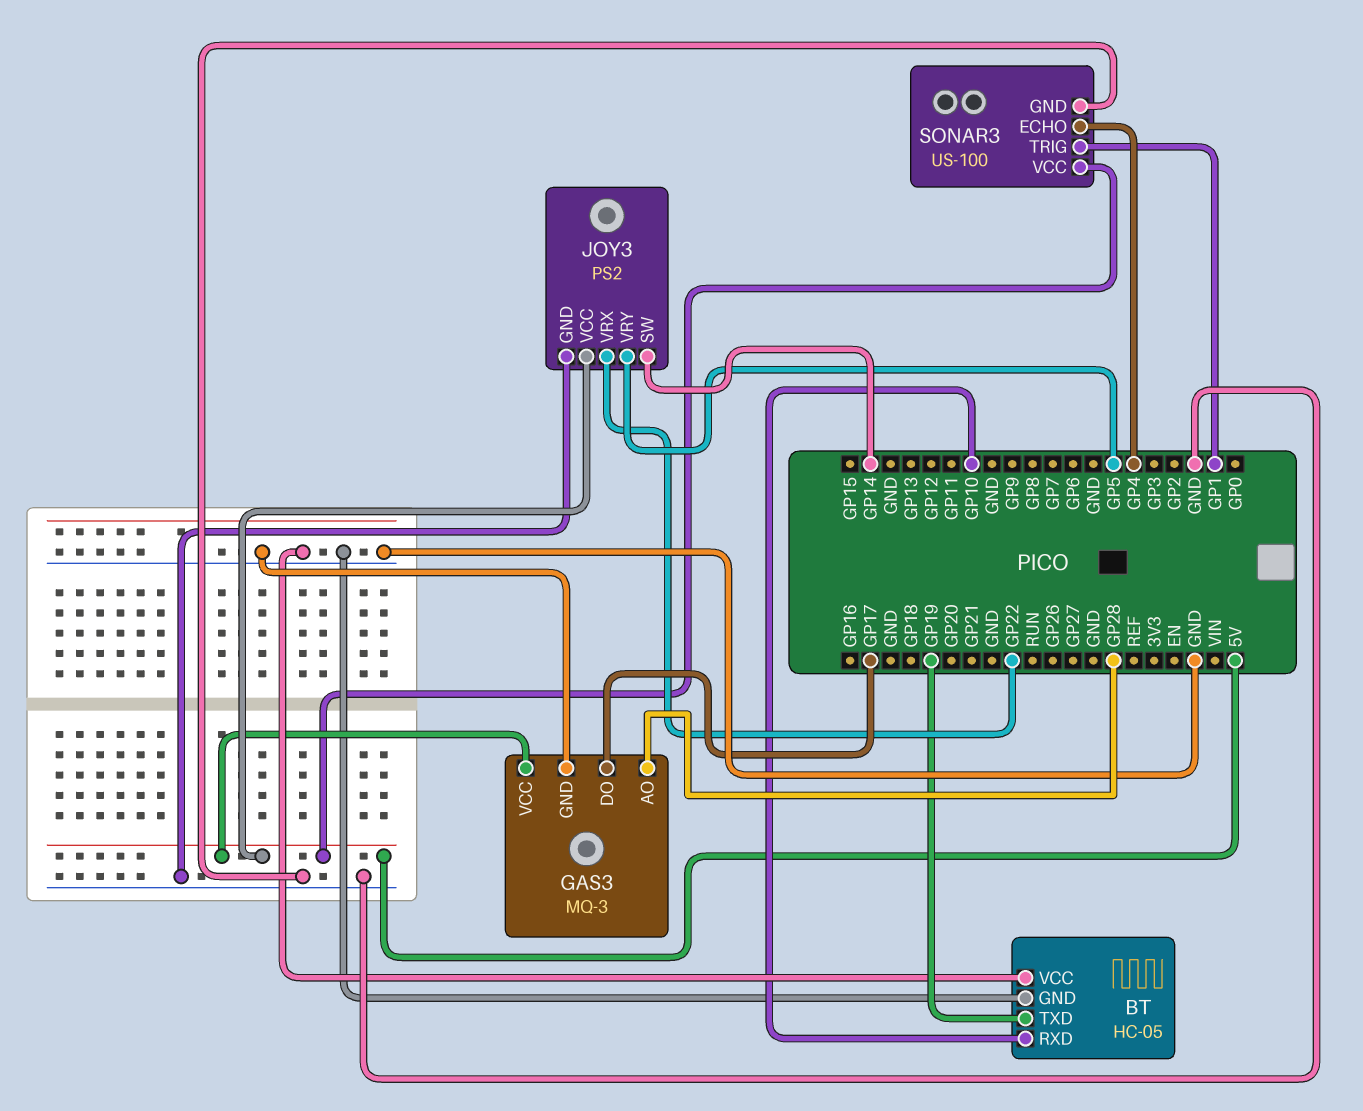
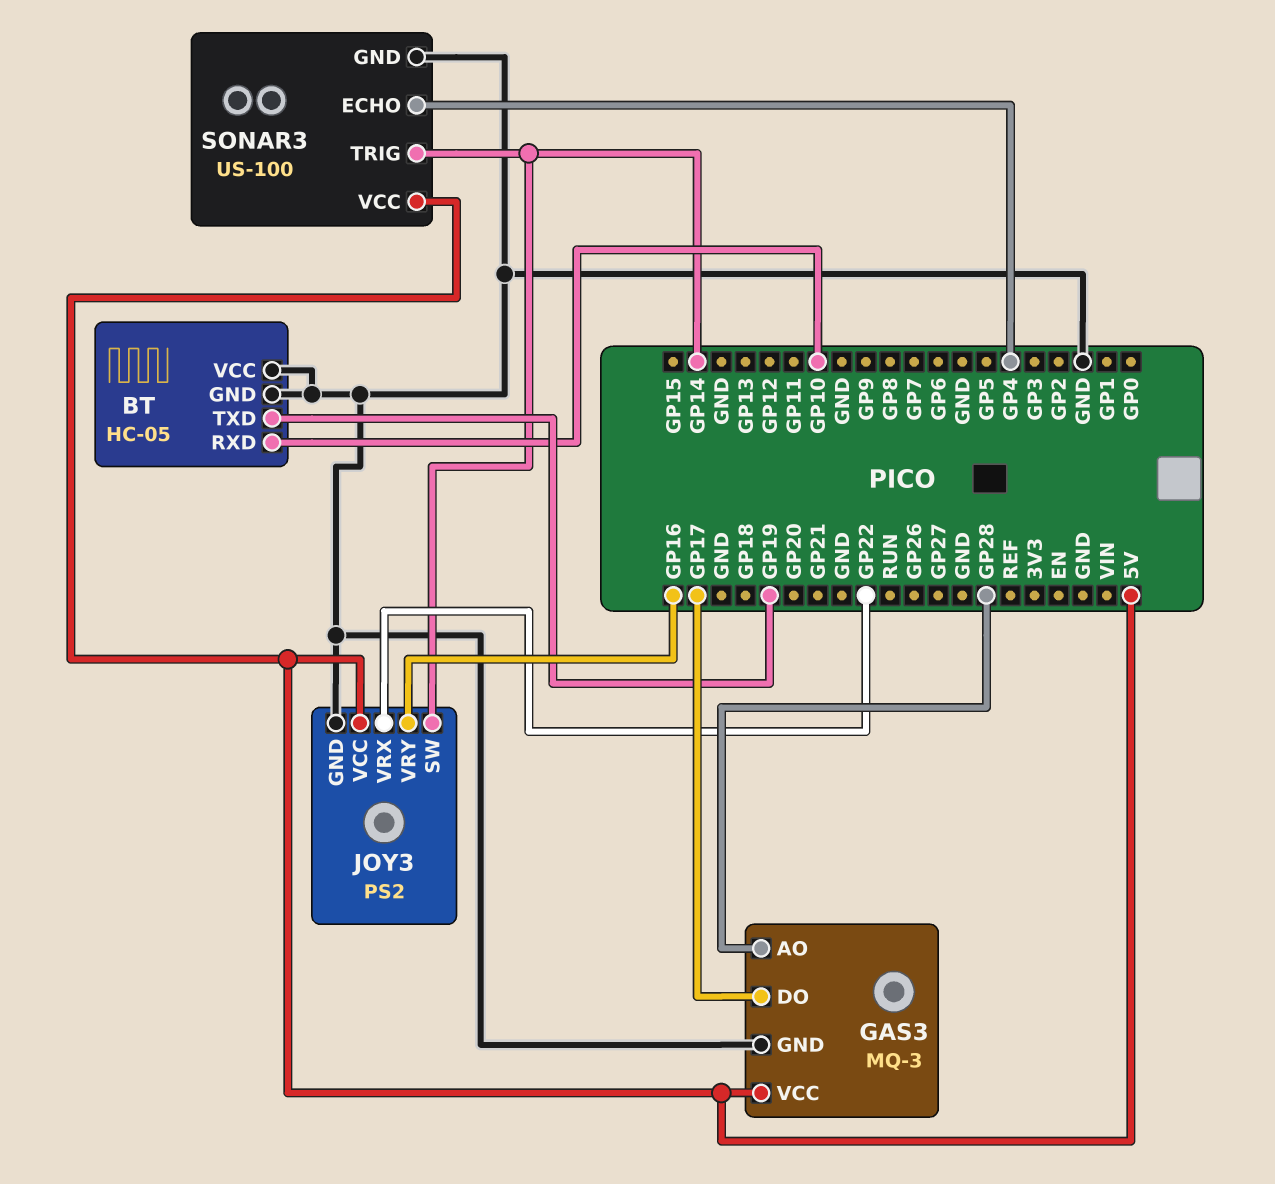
JOY3 pin VRY: GP5 -> GP16
SONAR3 pin TRIG: GP1 -> GP14

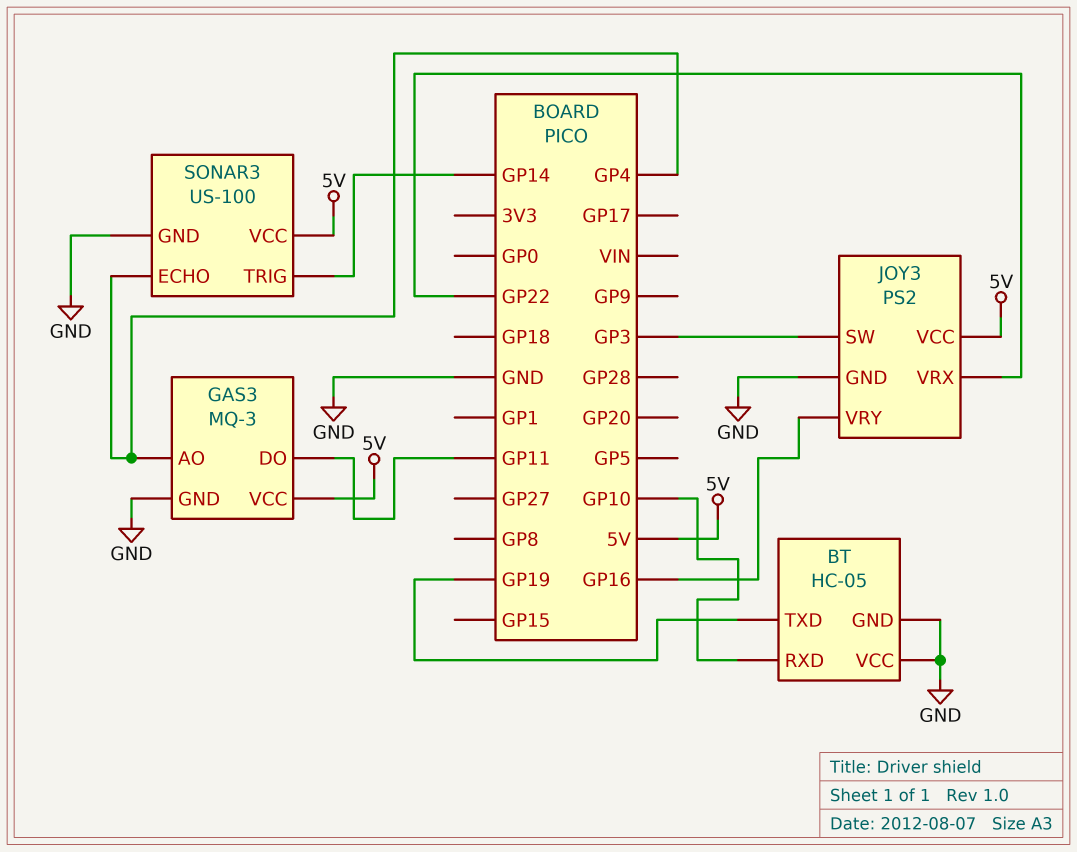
GAS3 pin AO: GP28 -> GP4
GAS3 pin DO: GP17 -> GP11
JOY3 pin SW: GP14 -> GP3

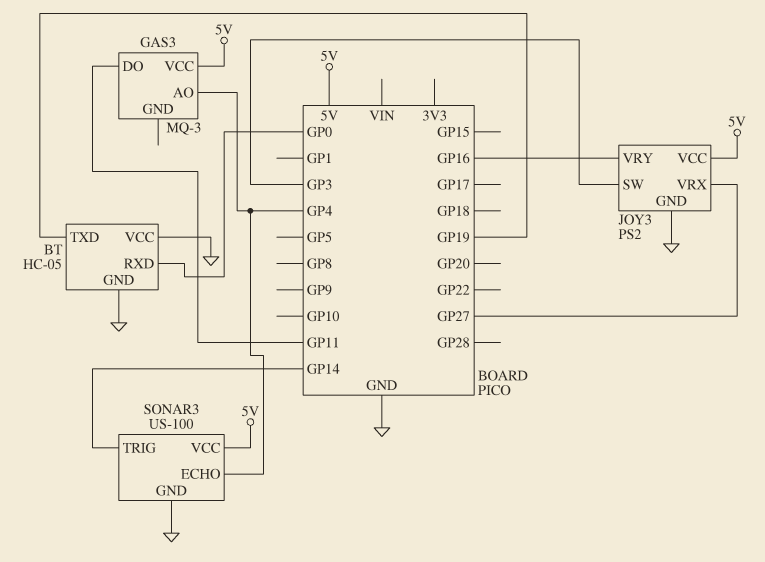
BT pin RXD: GP10 -> GP0
GAS3 pin GND: GND -> none
JOY3 pin VRX: GP22 -> GP27

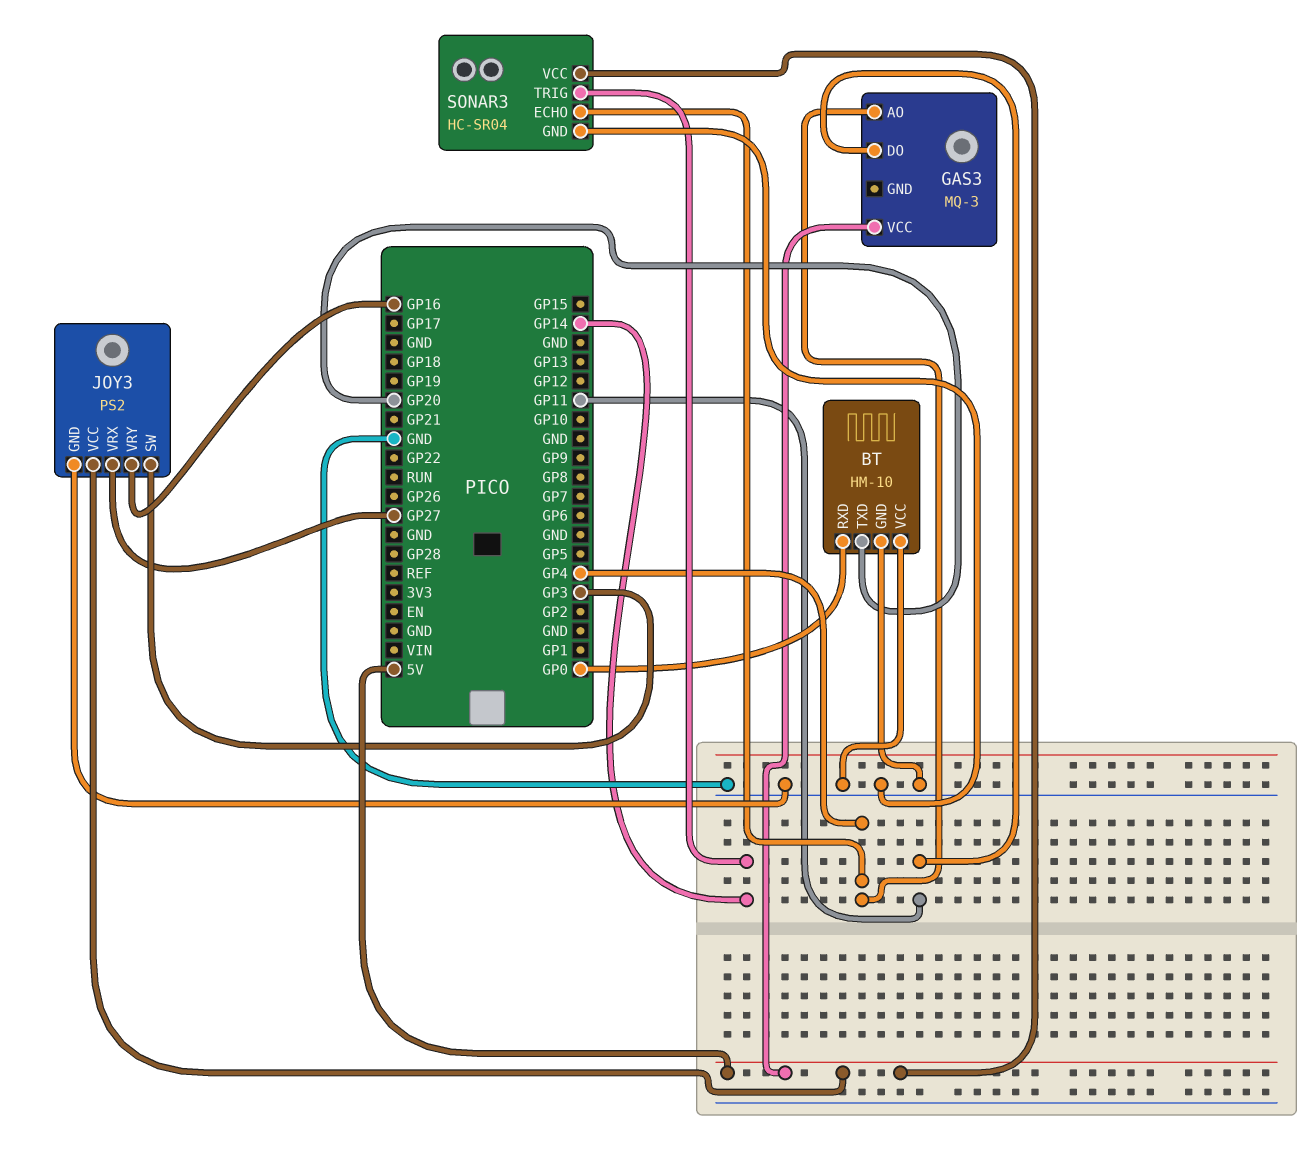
BT: HC-05 -> HM-10
BT pin TXD: GP19 -> GP20
SONAR3: US-100 -> HC-SR04

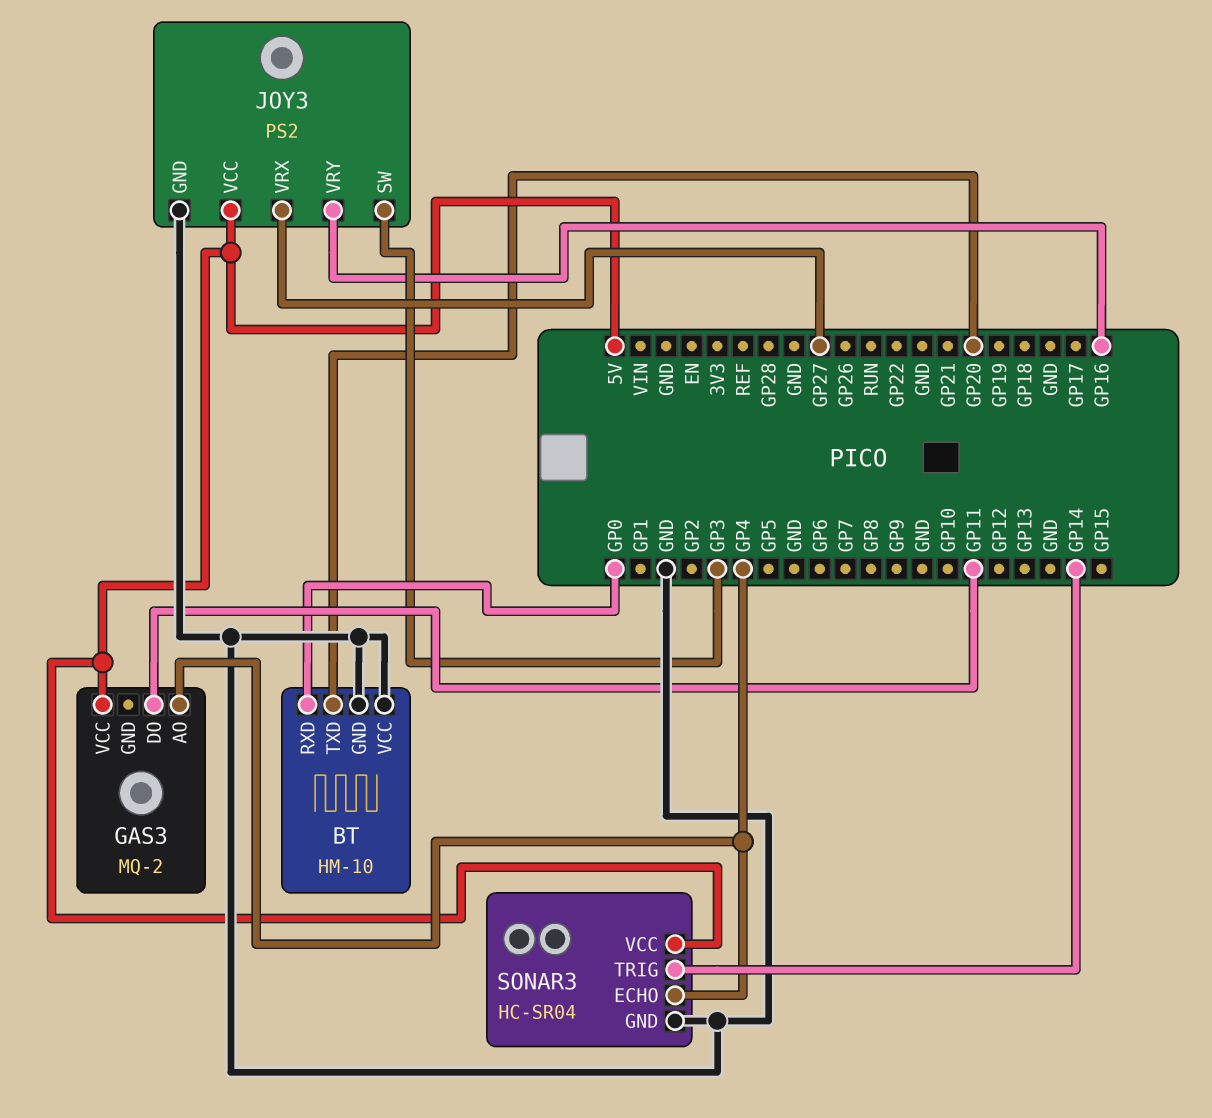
GAS3: MQ-3 -> MQ-2

